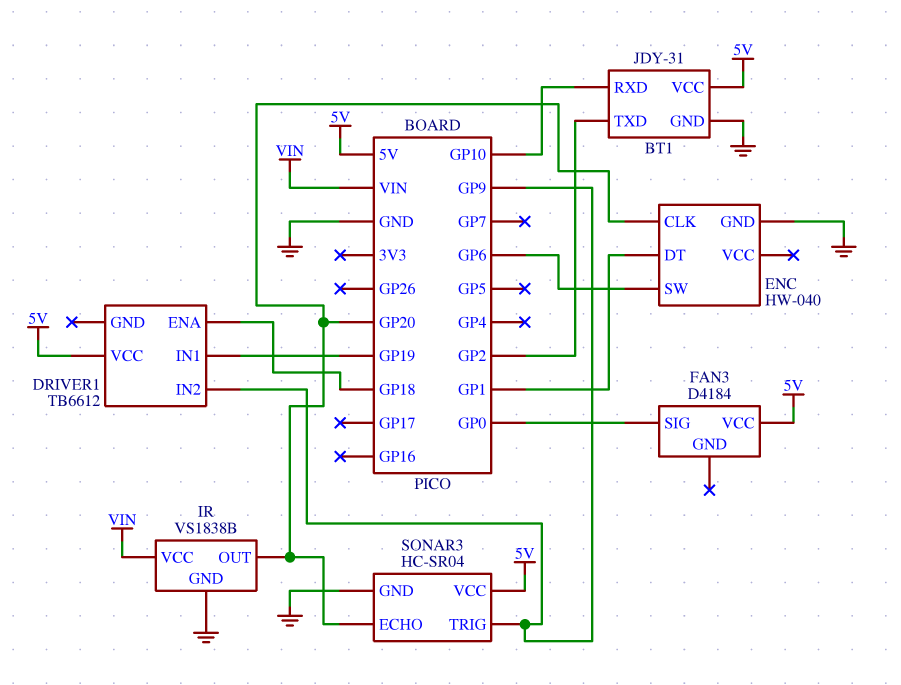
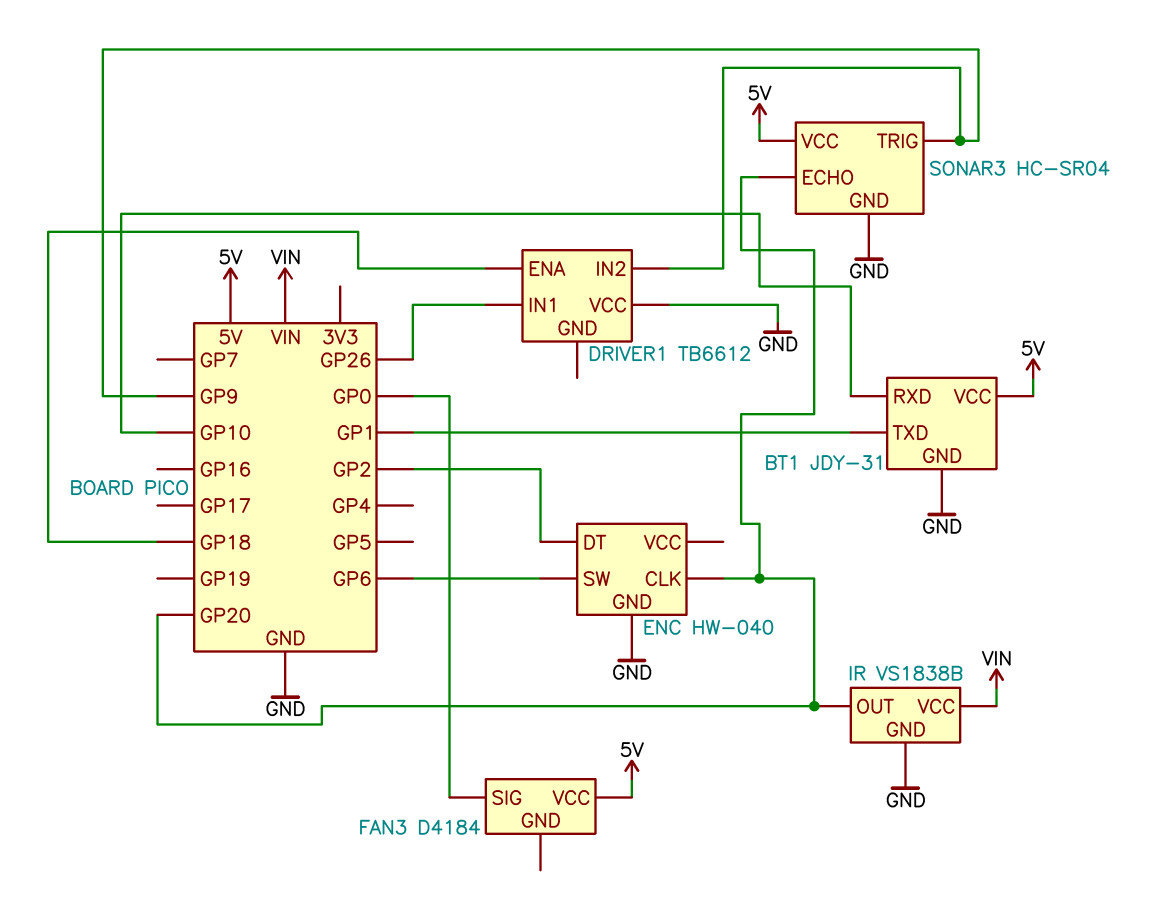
BT1 pin TXD: GP2 -> GP1
DRIVER1 pin IN1: GP19 -> GP26
DRIVER1 pin VCC: 5V -> GND
ENC pin DT: GP1 -> GP2

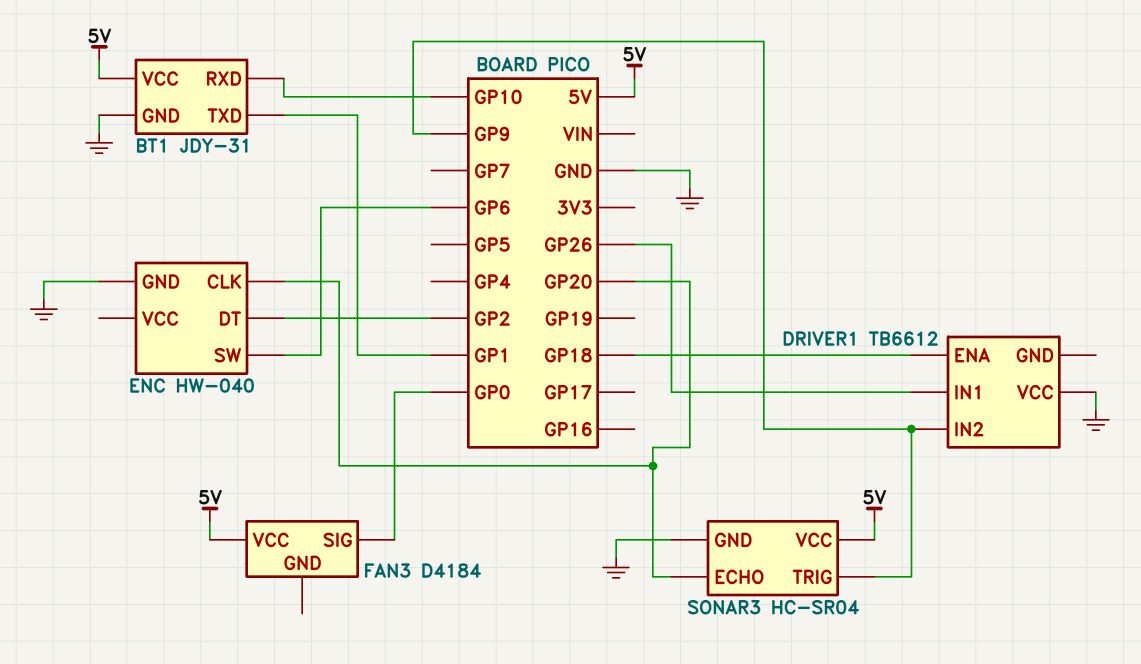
IR: VS1838B -> none
IR pin GND: GND -> none
IR pin OUT: GP20 -> none
IR pin VCC: VIN -> none

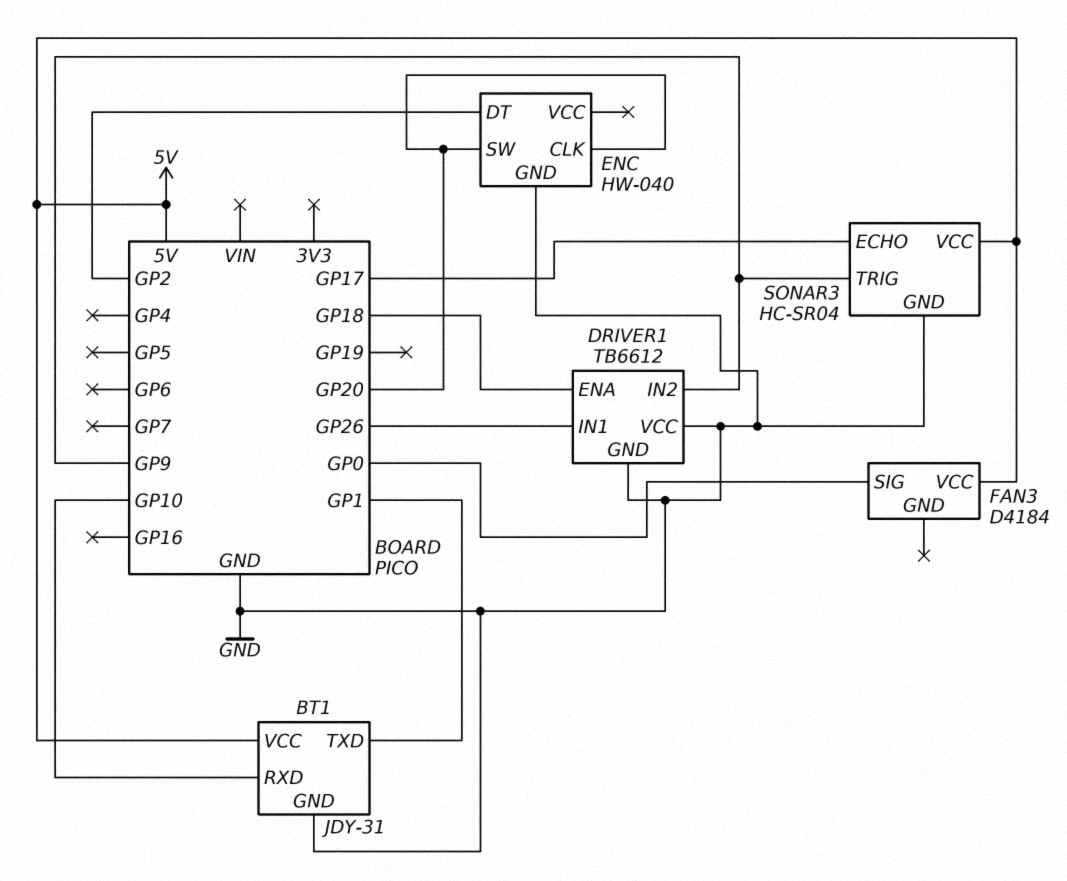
DRIVER1 pin GND: none -> GND
ENC pin SW: GP6 -> GP20
SONAR3 pin ECHO: GP20 -> GP17

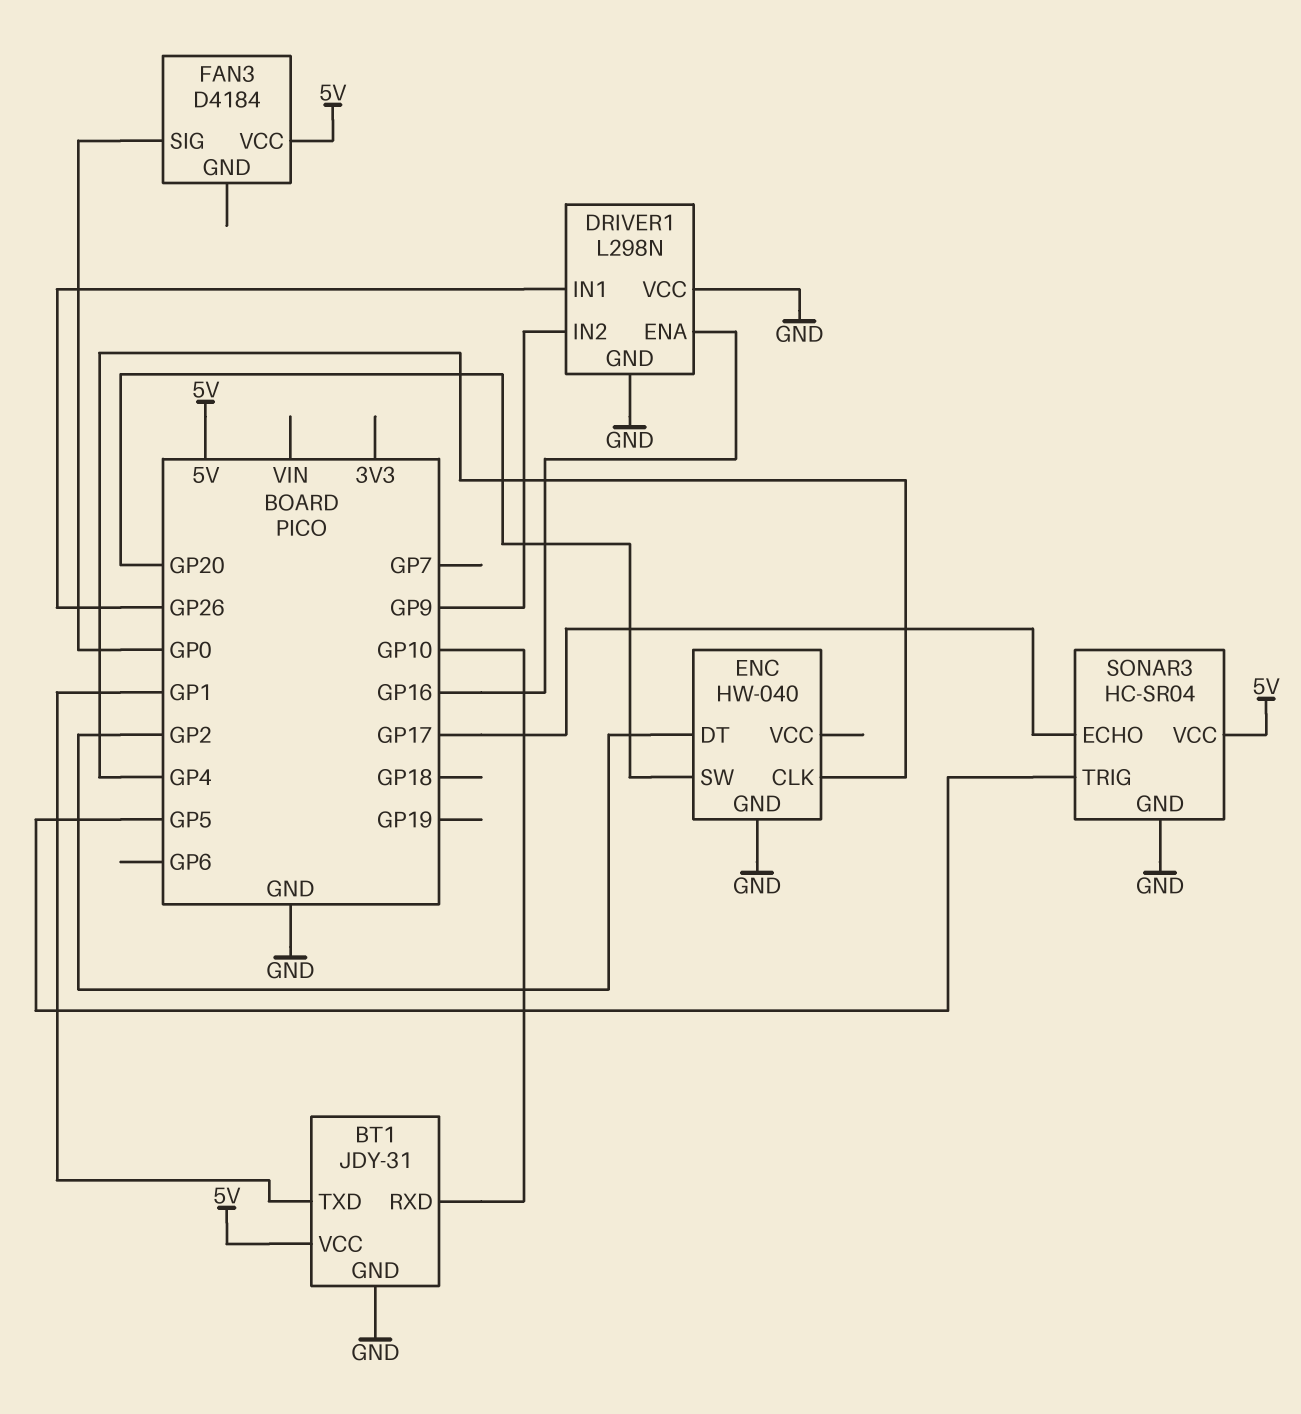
DRIVER1: TB6612 -> L298N
DRIVER1 pin ENA: GP18 -> GP16
ENC pin CLK: GP20 -> GP4
SONAR3 pin TRIG: GP9 -> GP5

